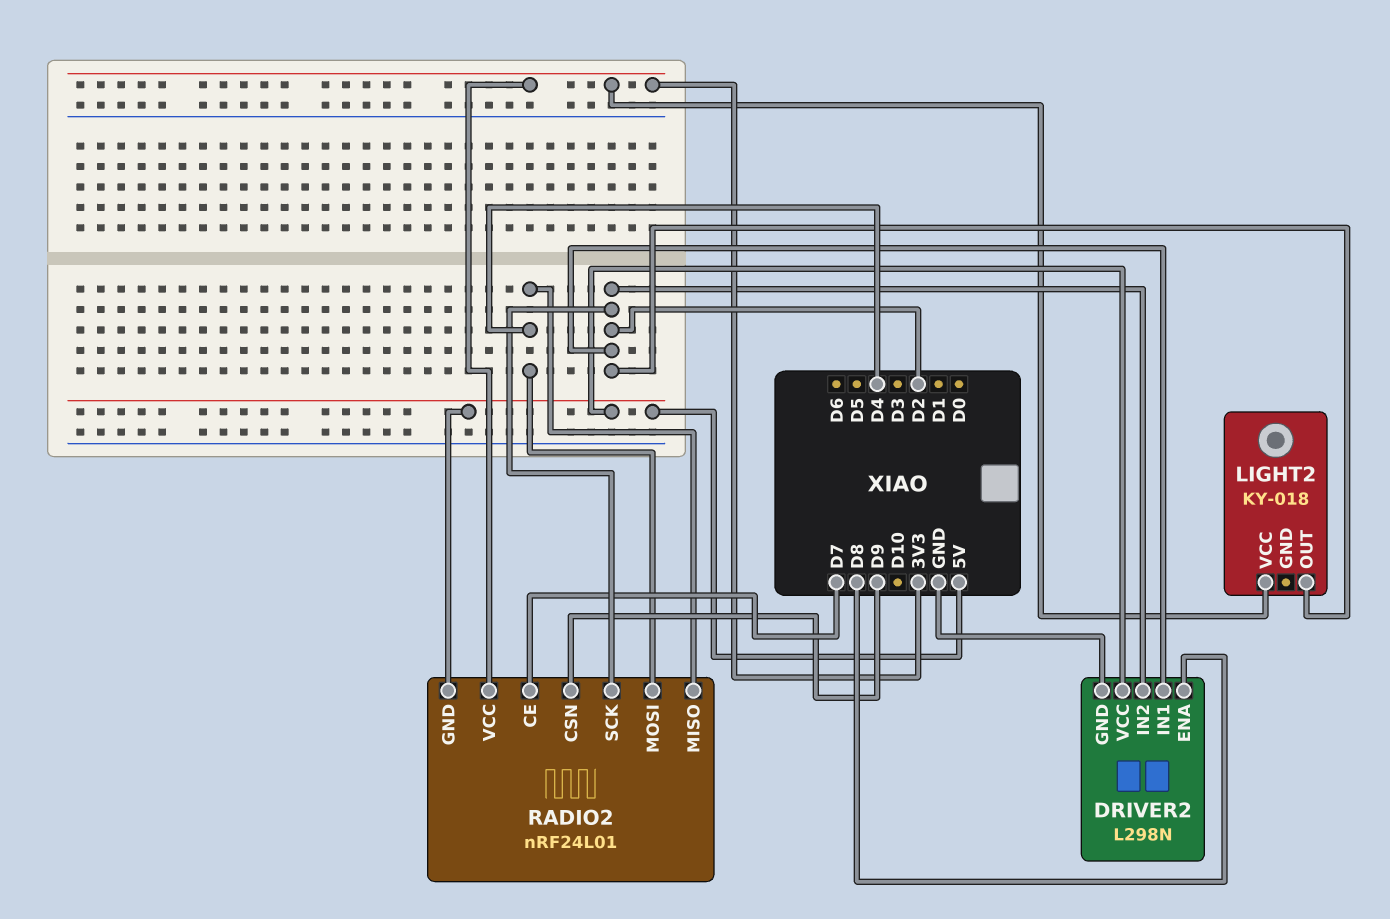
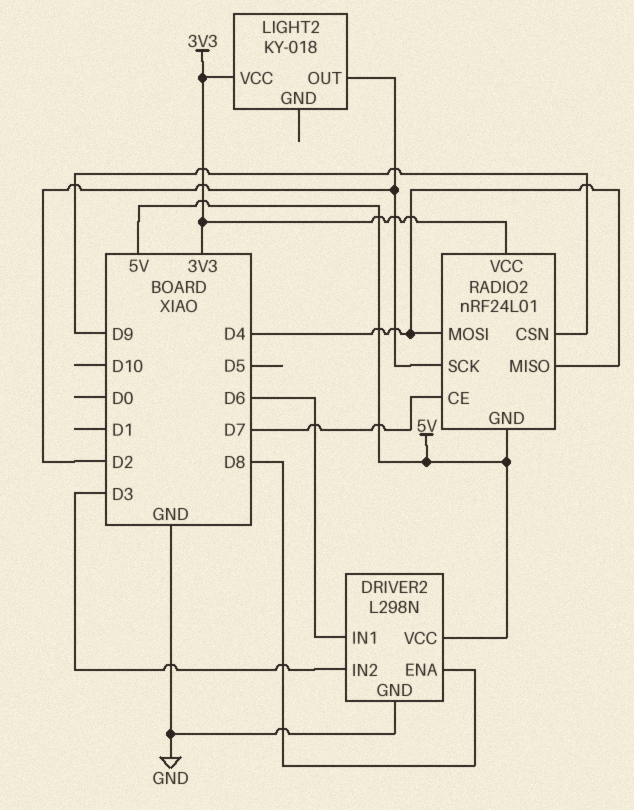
DRIVER2 pin IN1: D2 -> D6
DRIVER2 pin IN2: D2 -> D3

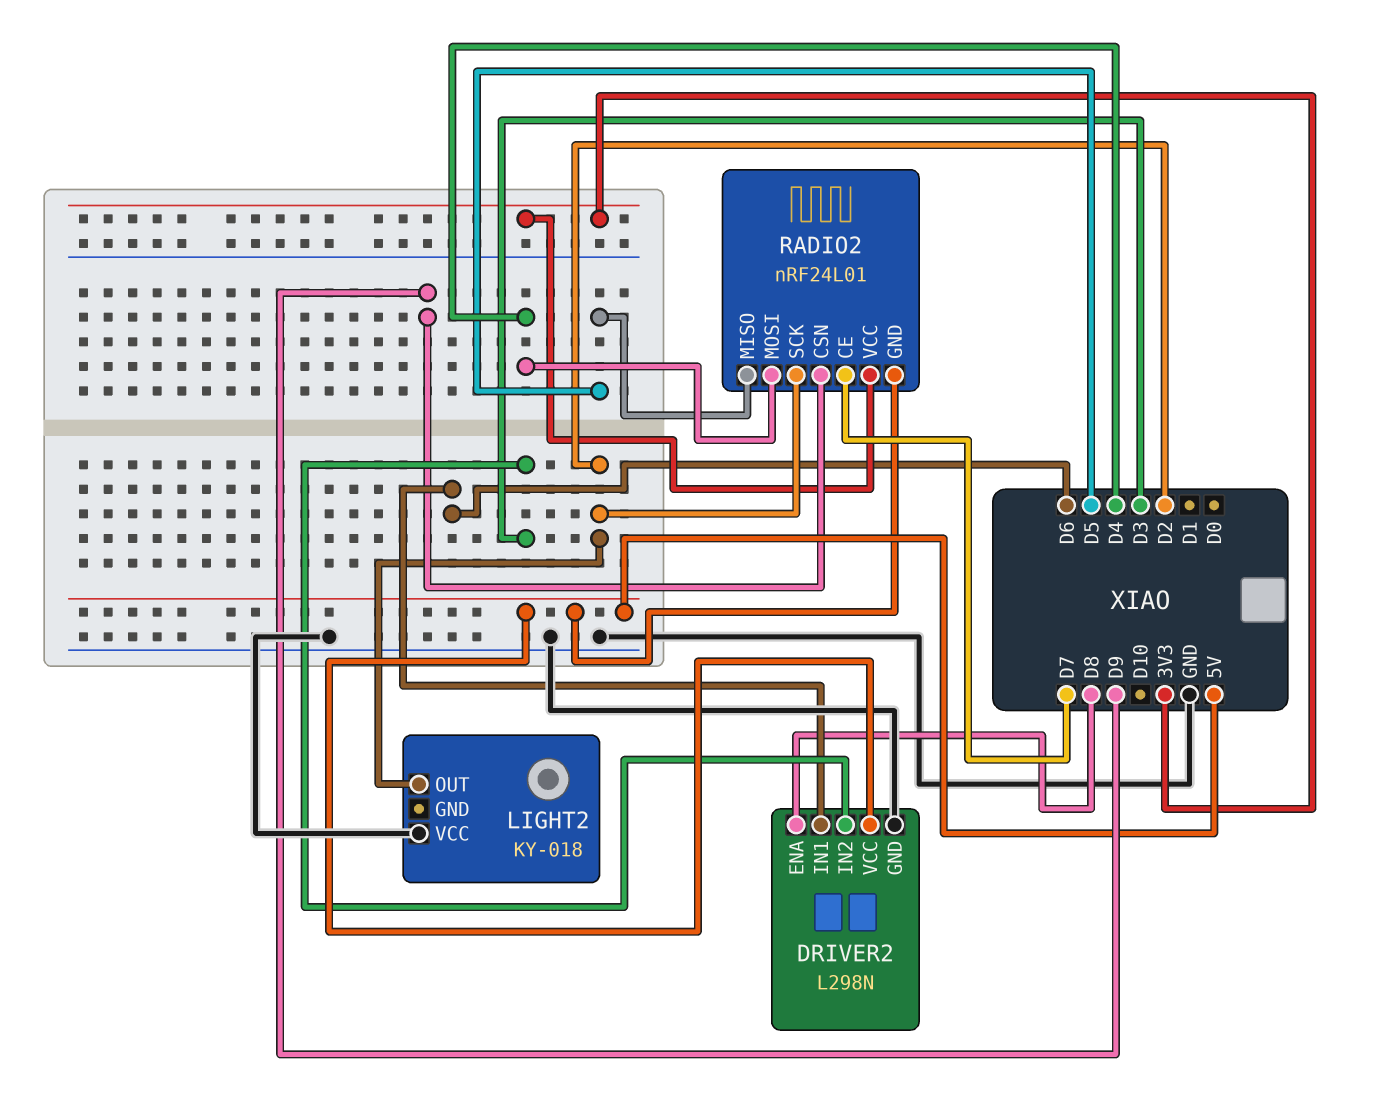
LIGHT2 pin VCC: 3V3 -> GND
RADIO2 pin MISO: D4 -> D5

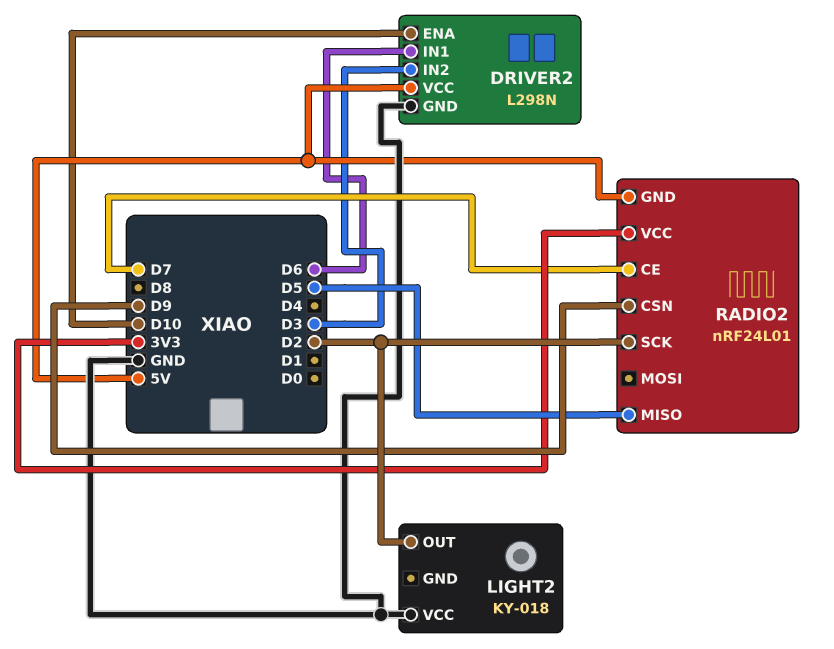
DRIVER2 pin ENA: D8 -> D10
RADIO2 pin MOSI: D4 -> none

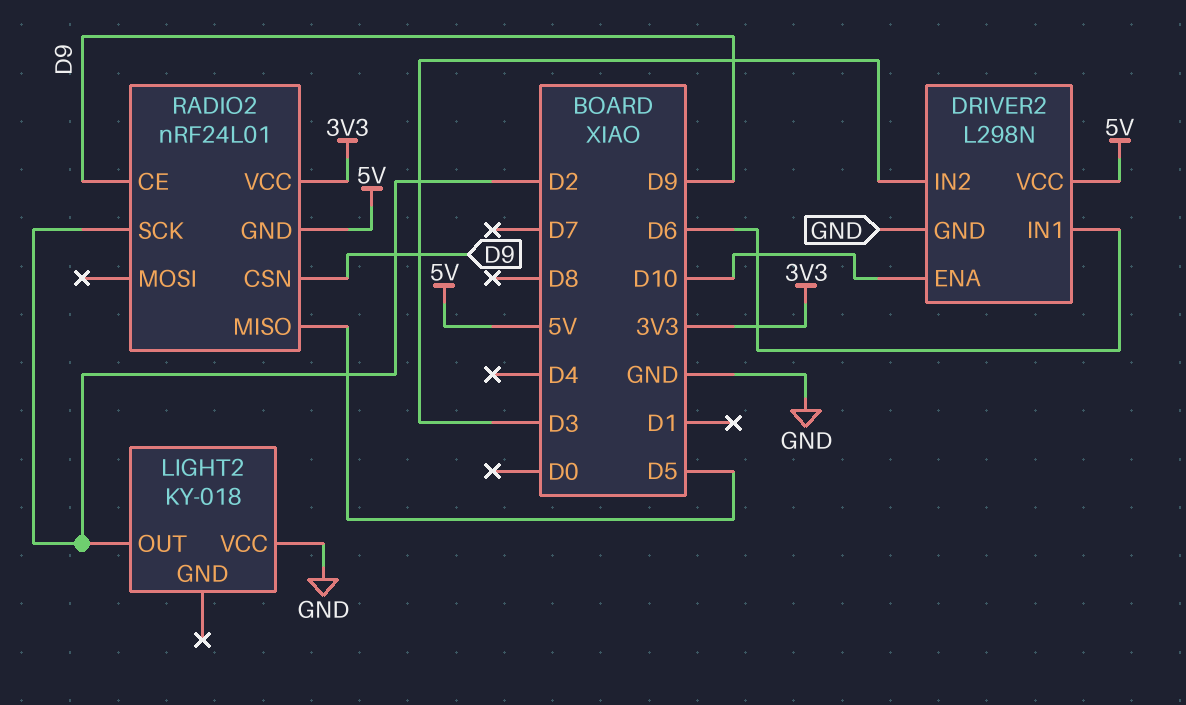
RADIO2 pin CE: D7 -> D9

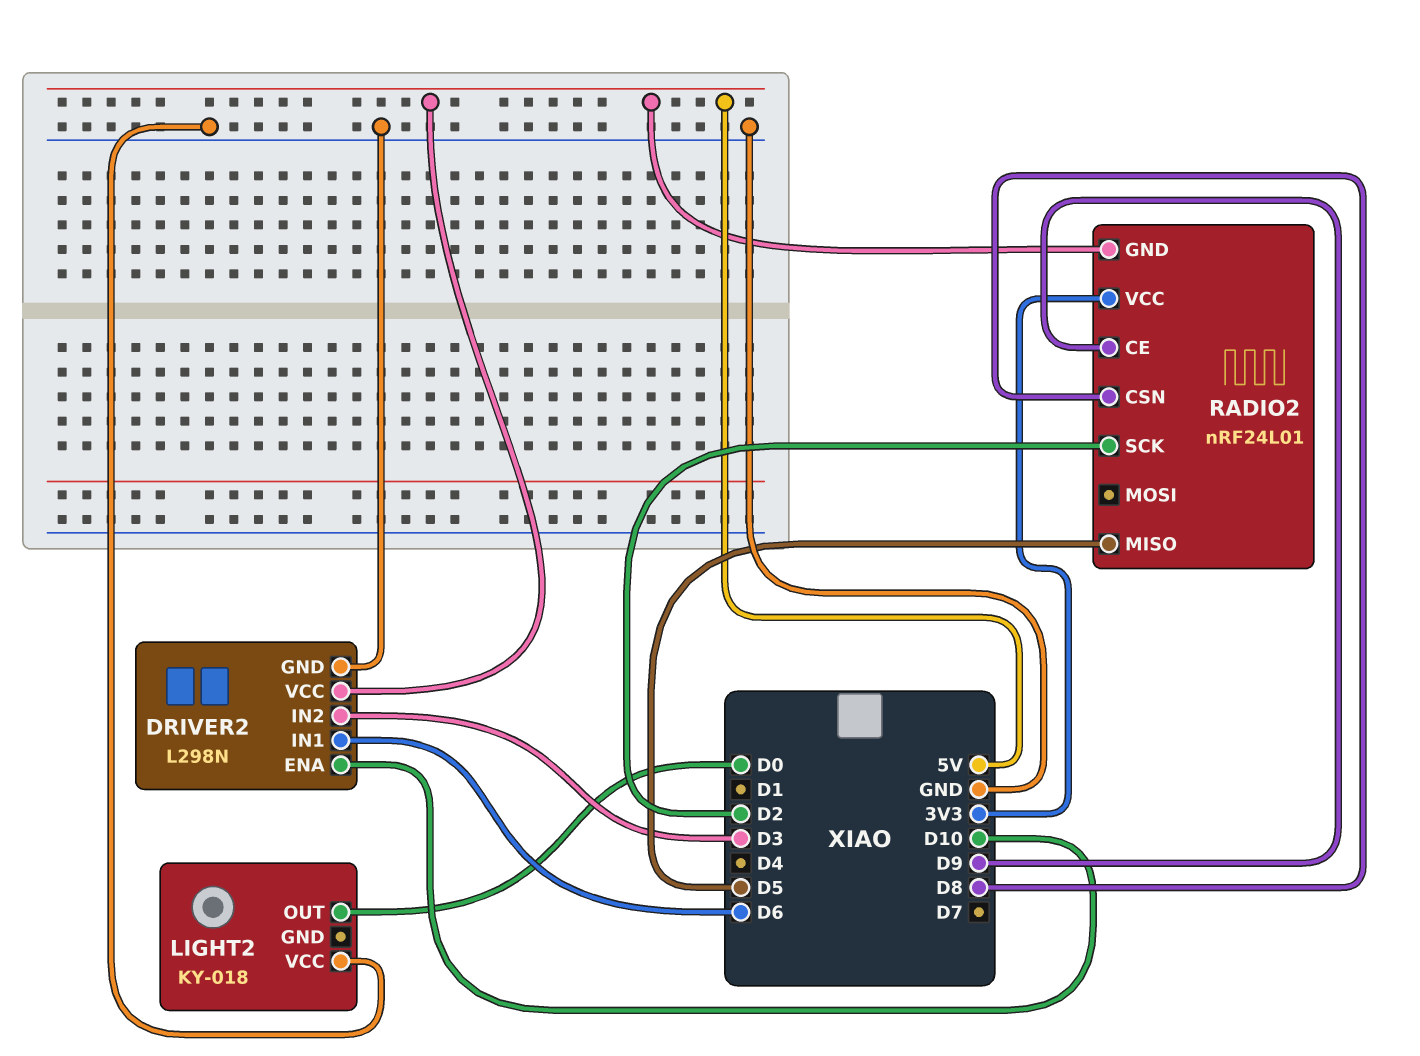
LIGHT2 pin OUT: D2 -> D0
RADIO2 pin CSN: D9 -> D8

